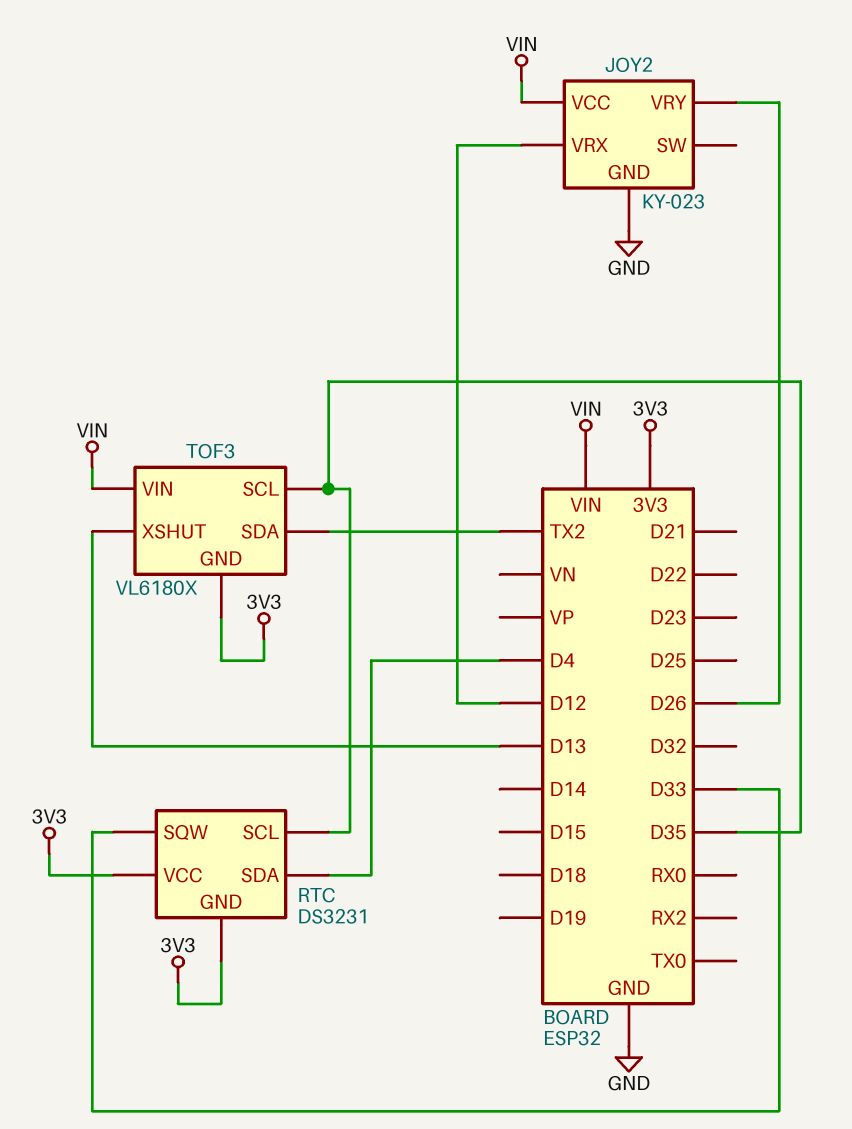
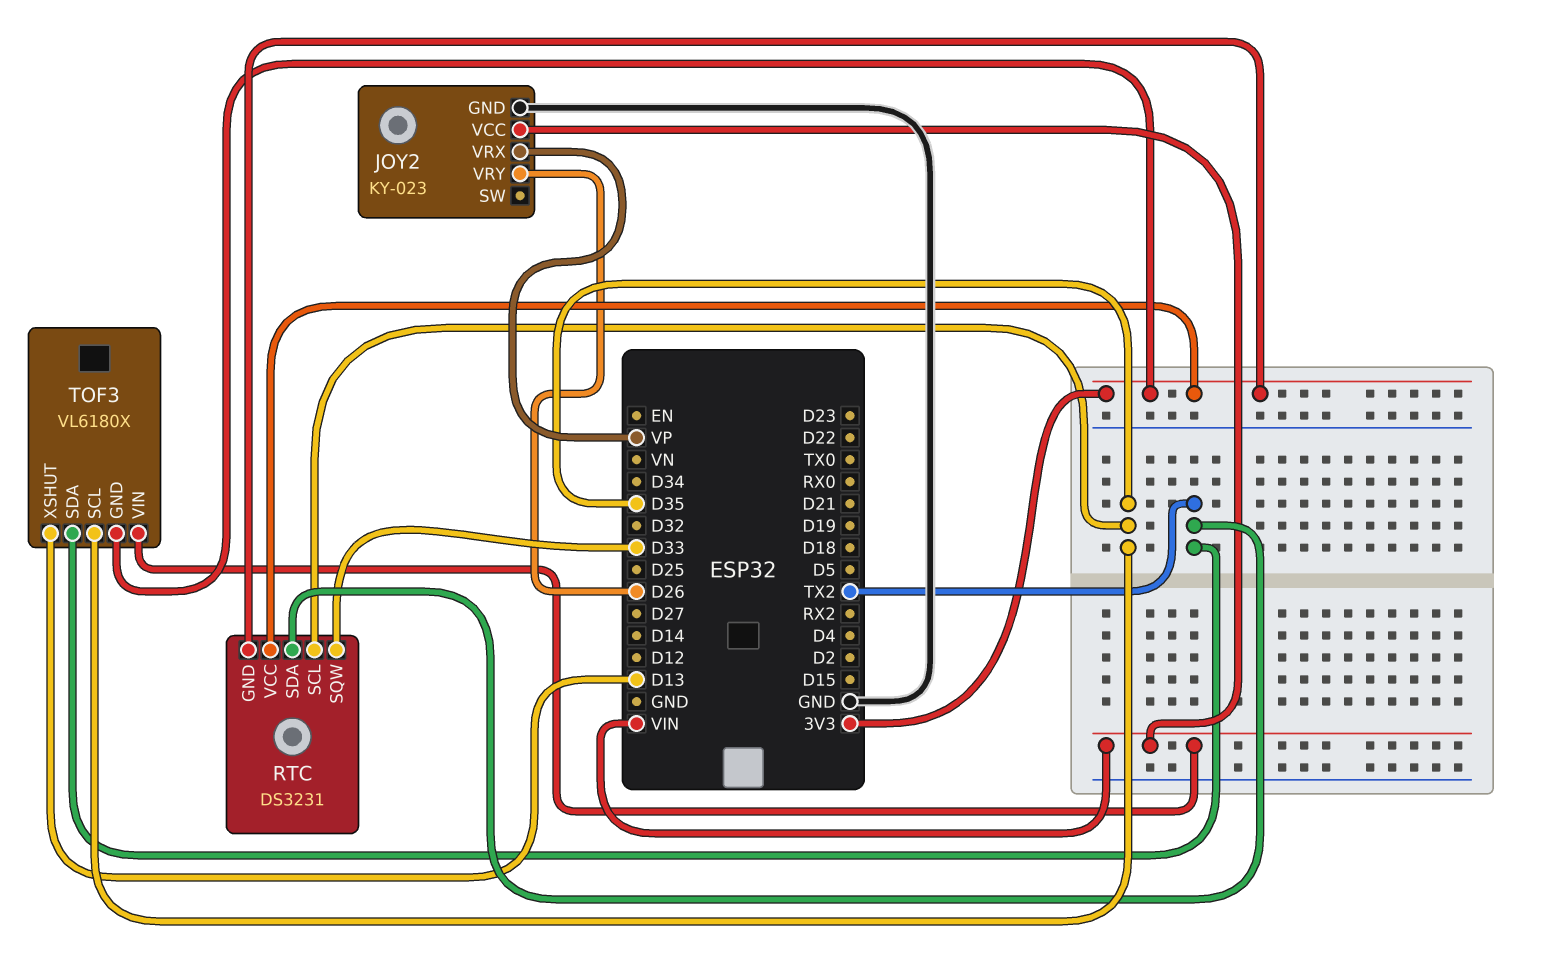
JOY2 pin VRX: D12 -> VP
RTC pin SDA: D4 -> TX2

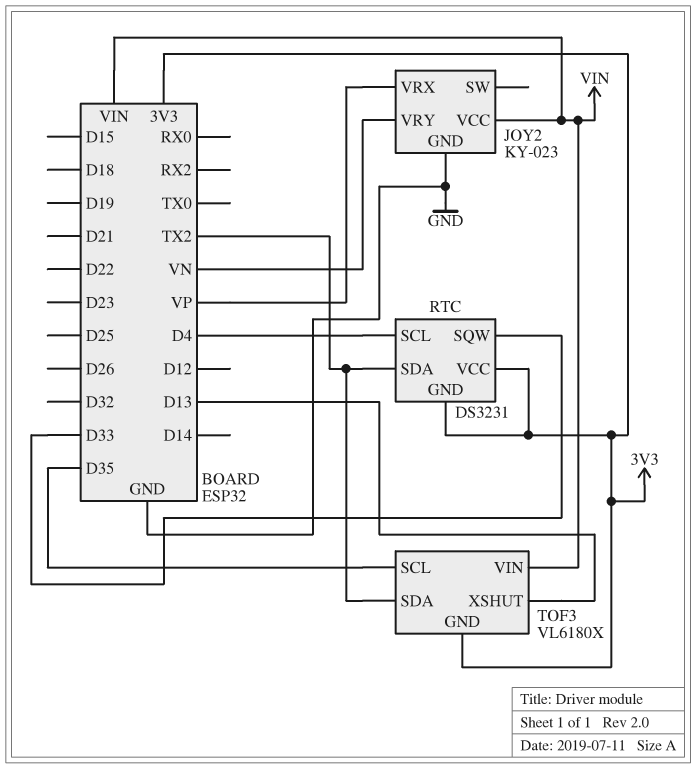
JOY2 pin VRY: D26 -> VN
RTC pin SCL: D35 -> D4

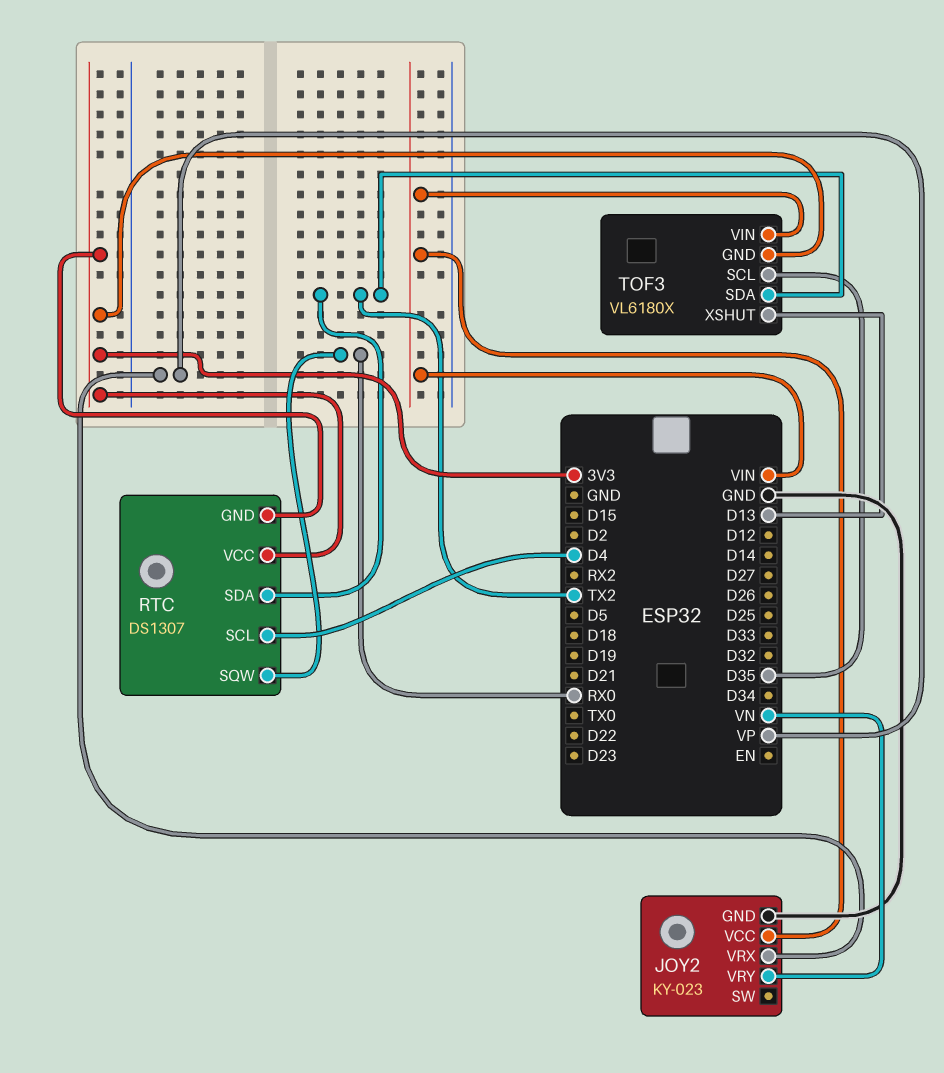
RTC: DS3231 -> DS1307
RTC pin SQW: D33 -> RX0

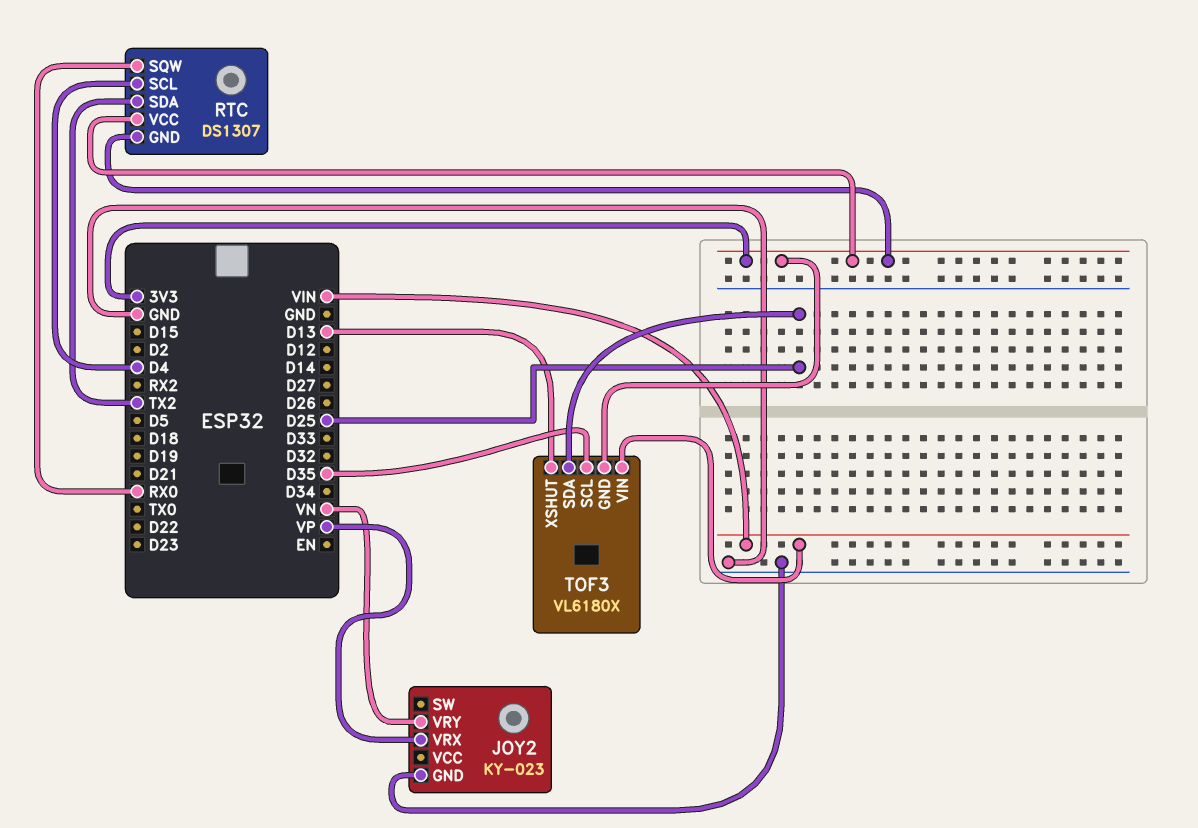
JOY2 pin VCC: VIN -> none
TOF3 pin SDA: TX2 -> D25

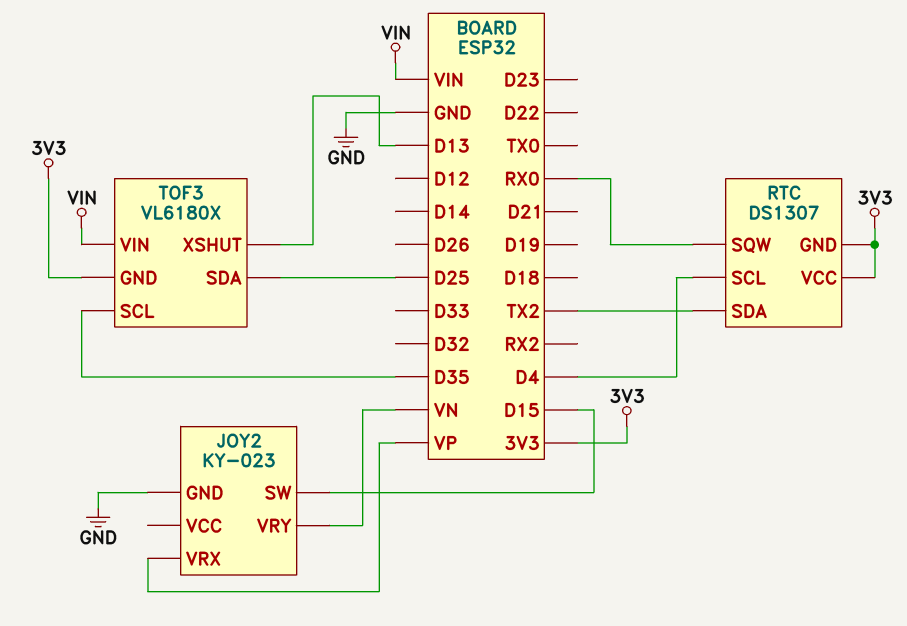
JOY2 pin SW: none -> D15

